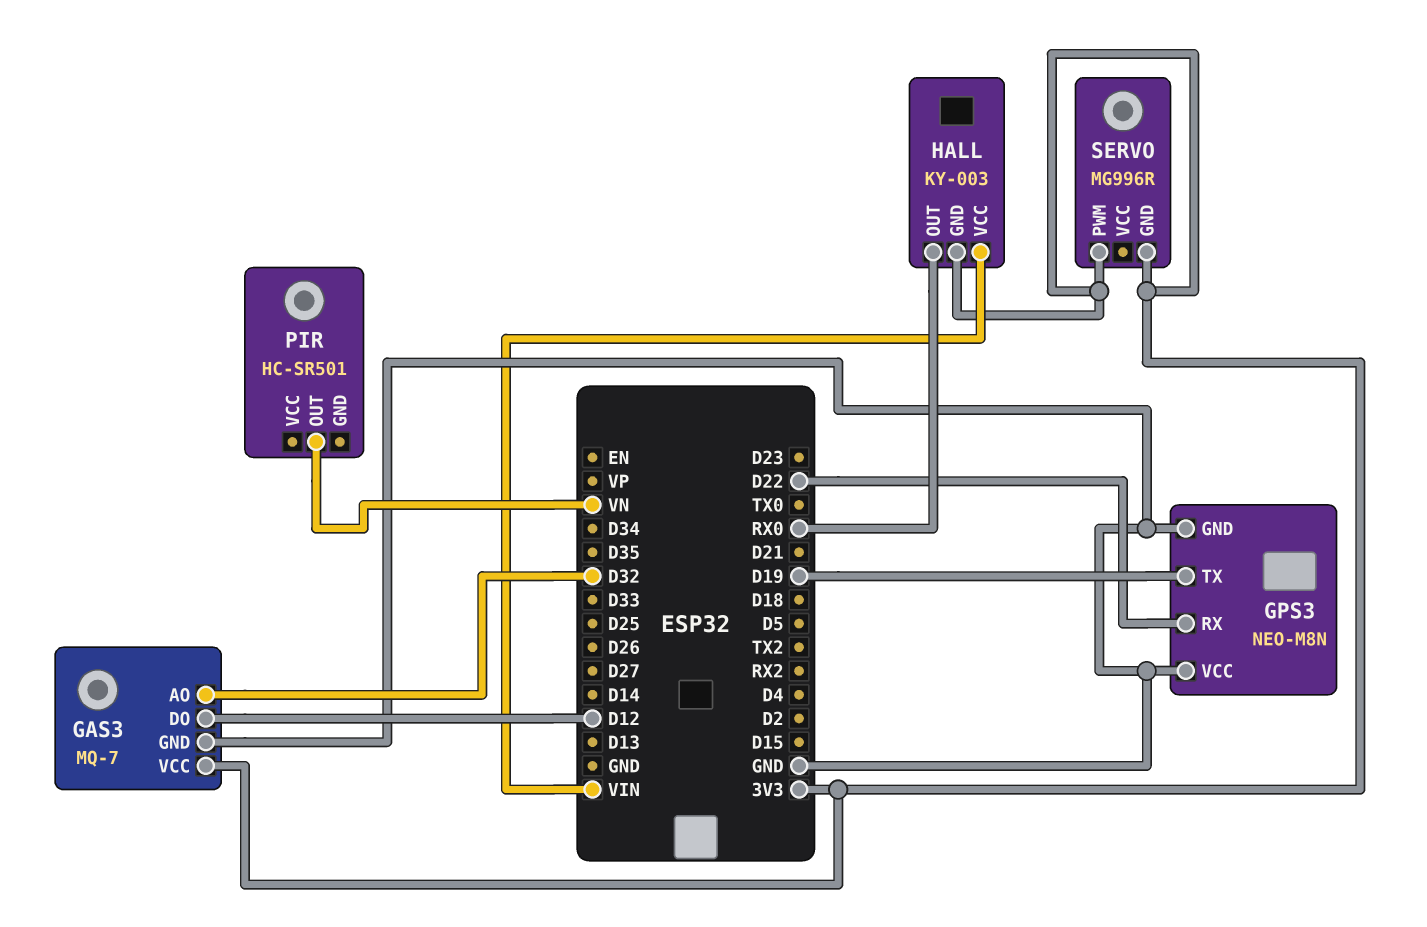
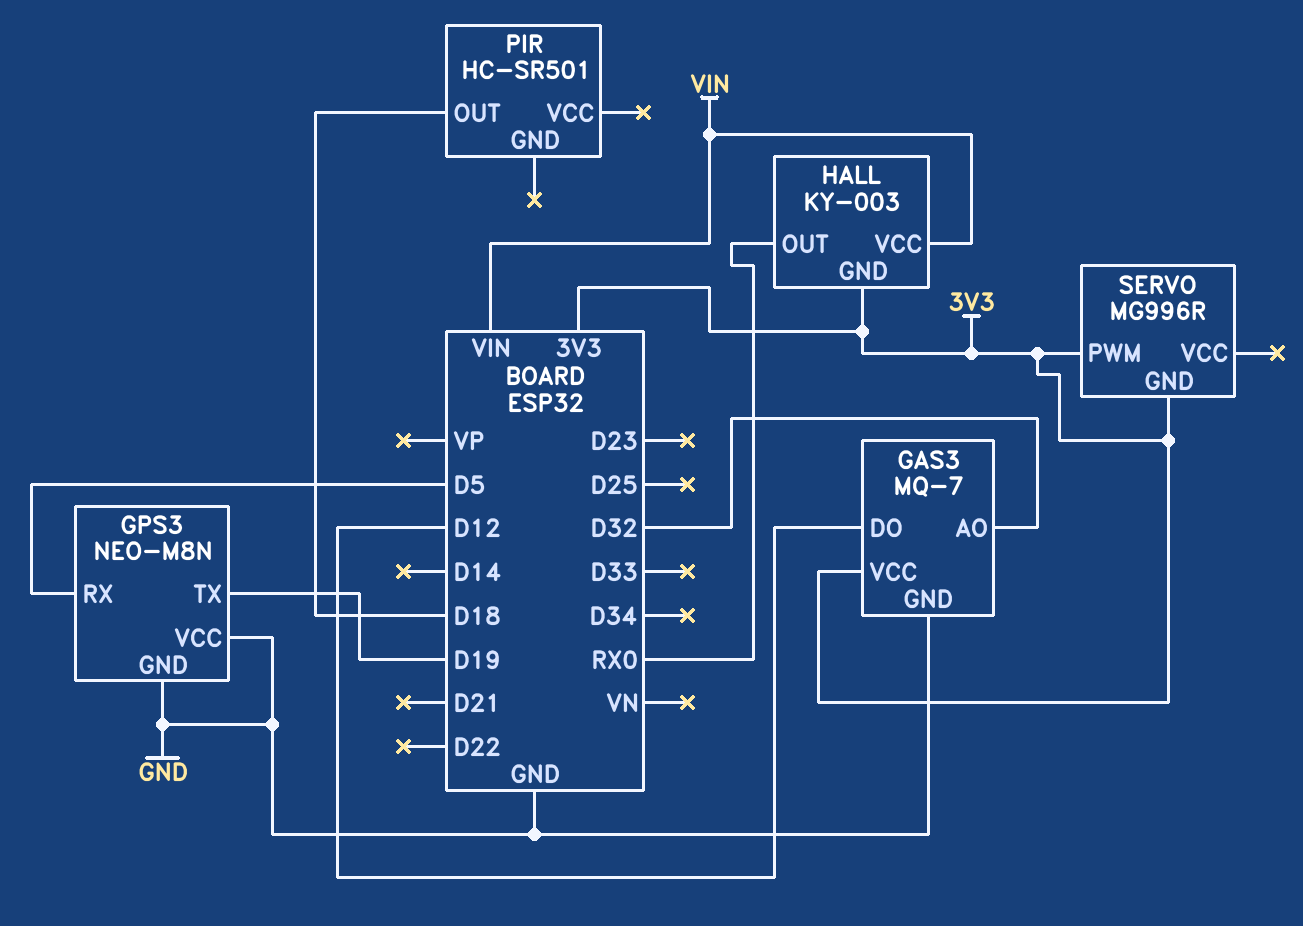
GPS3 pin RX: D22 -> D5
PIR pin OUT: VN -> D18

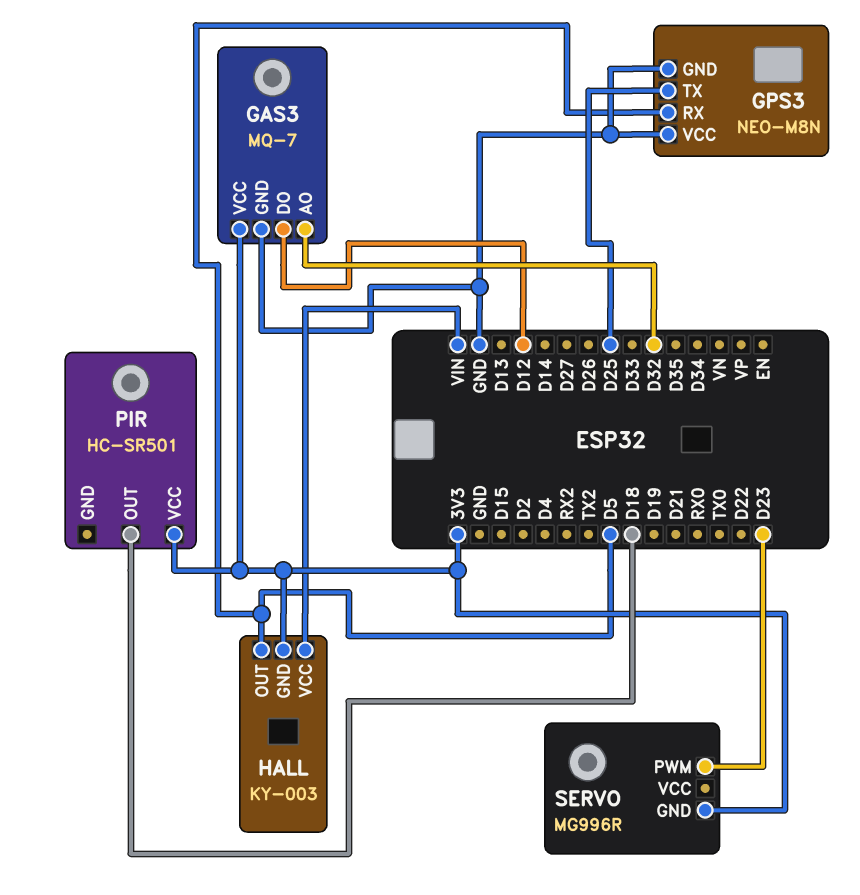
GPS3 pin TX: D19 -> D25
HALL pin OUT: RX0 -> D5
PIR pin VCC: none -> 3V3
SERVO pin PWM: 3V3 -> D23

